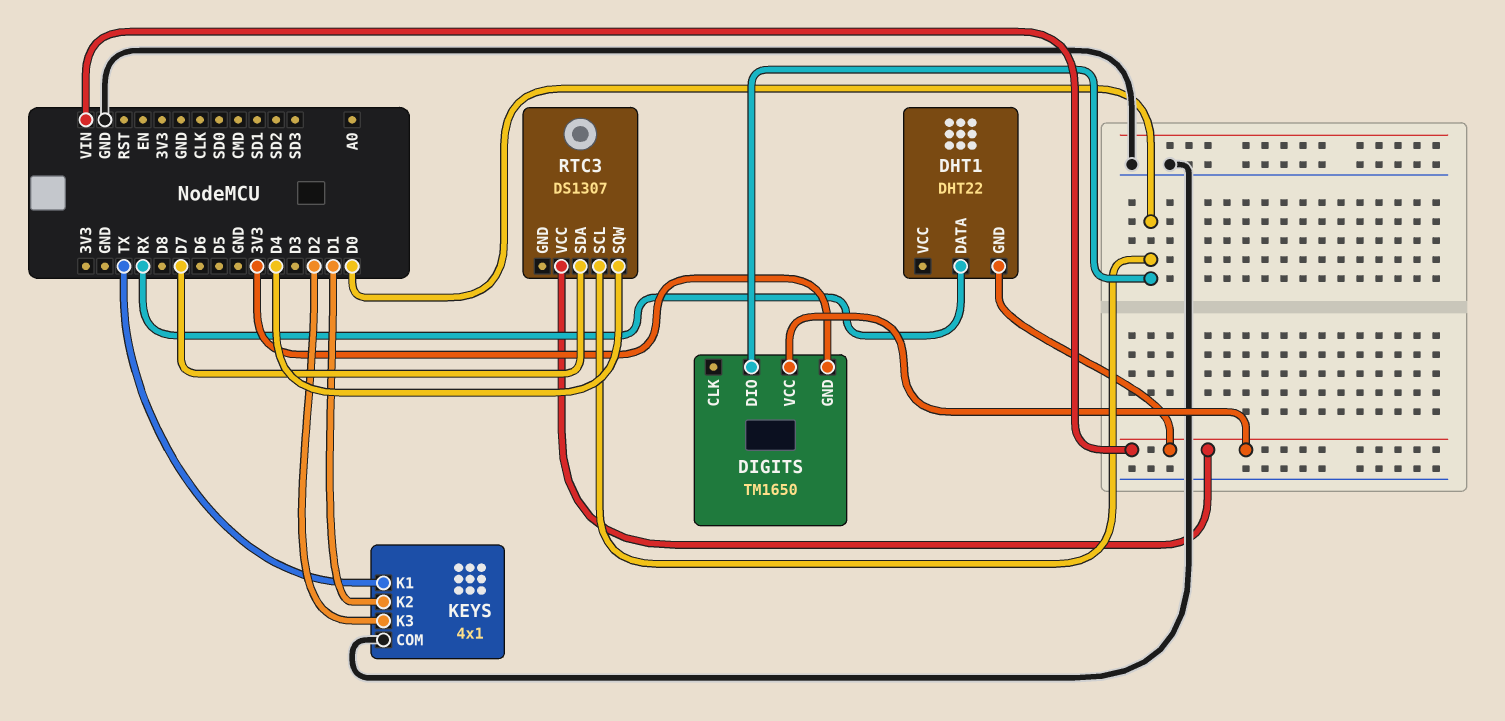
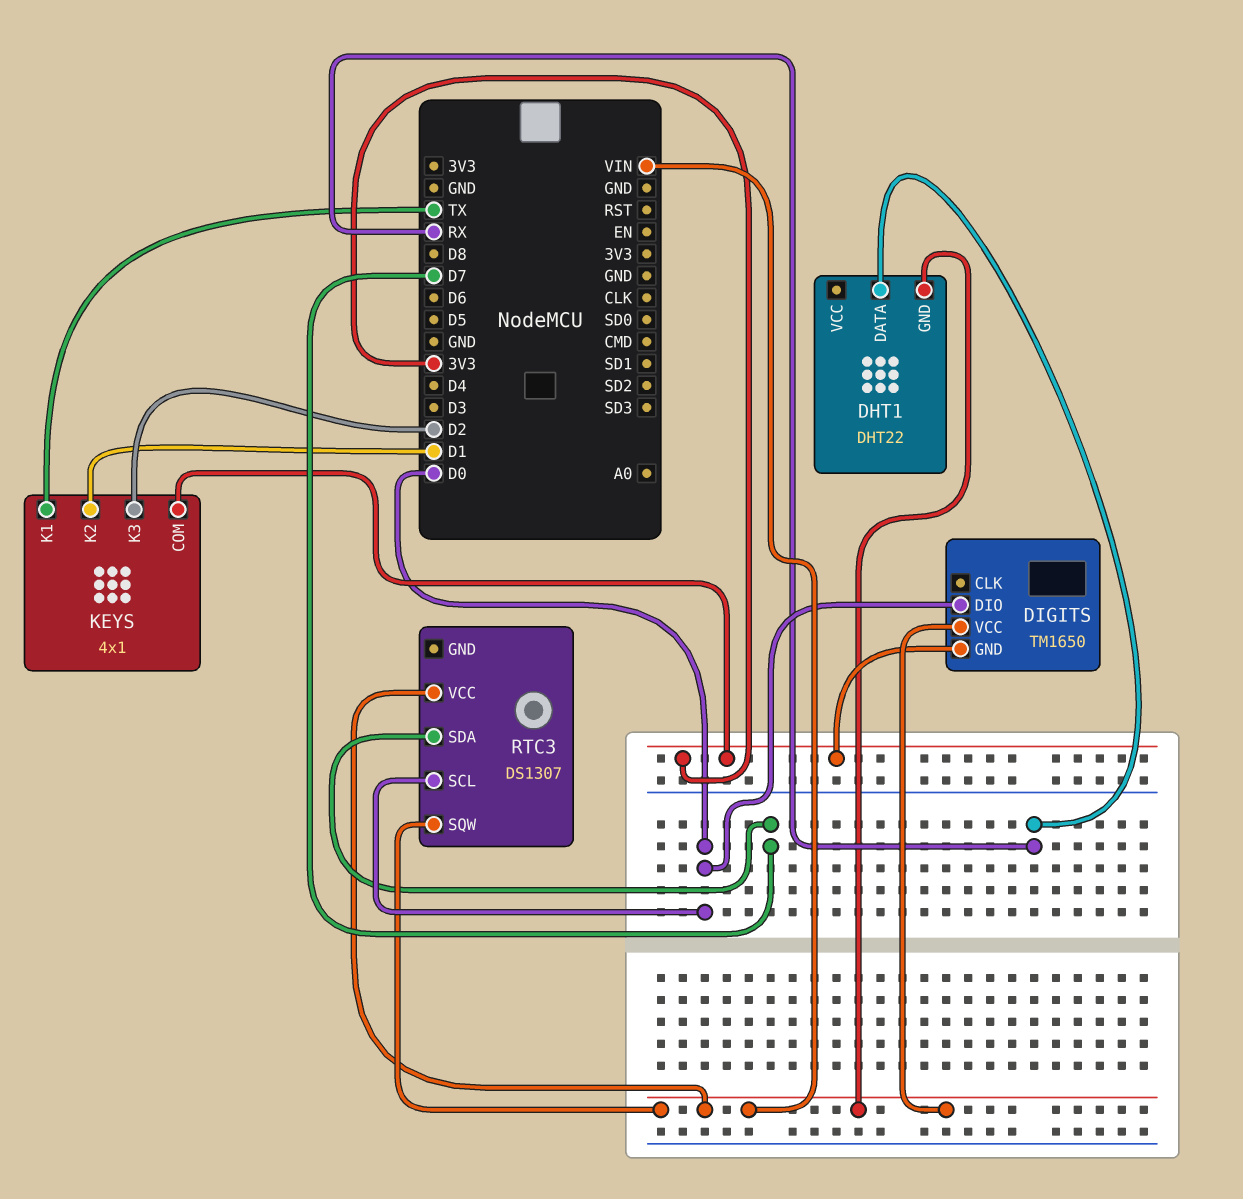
KEYS pin COM: GND -> 3V3
RTC3 pin SQW: D4 -> VIN

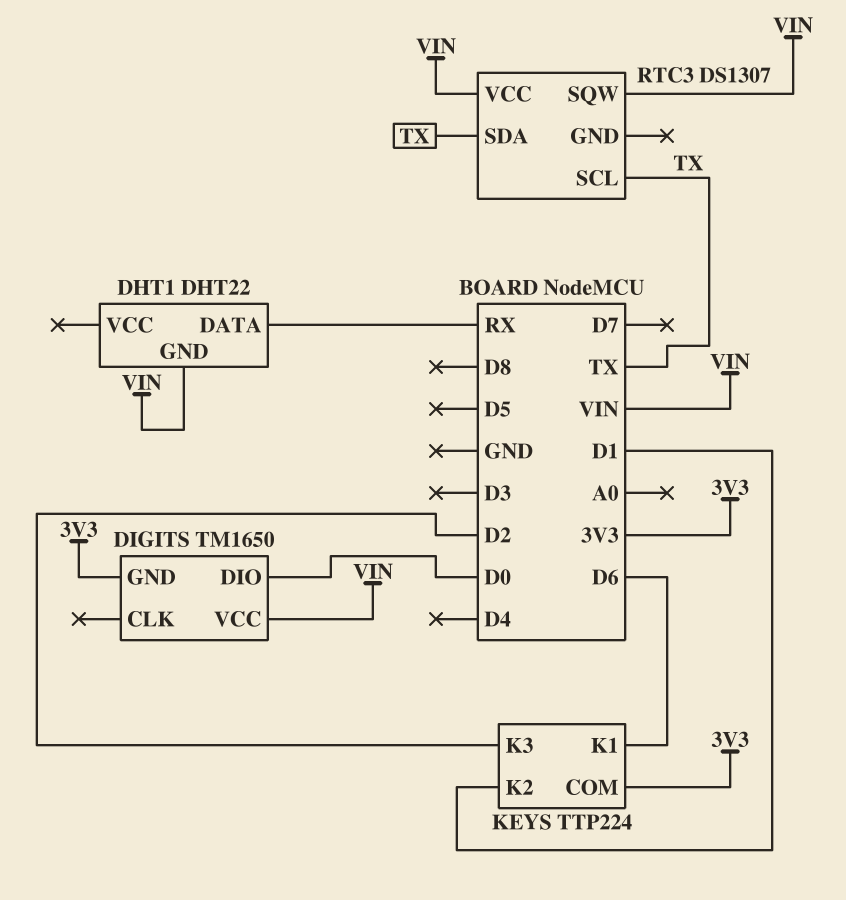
KEYS: 4x1 -> TTP224
KEYS pin K1: TX -> D6
RTC3 pin SCL: D0 -> TX
RTC3 pin SDA: D7 -> TX

